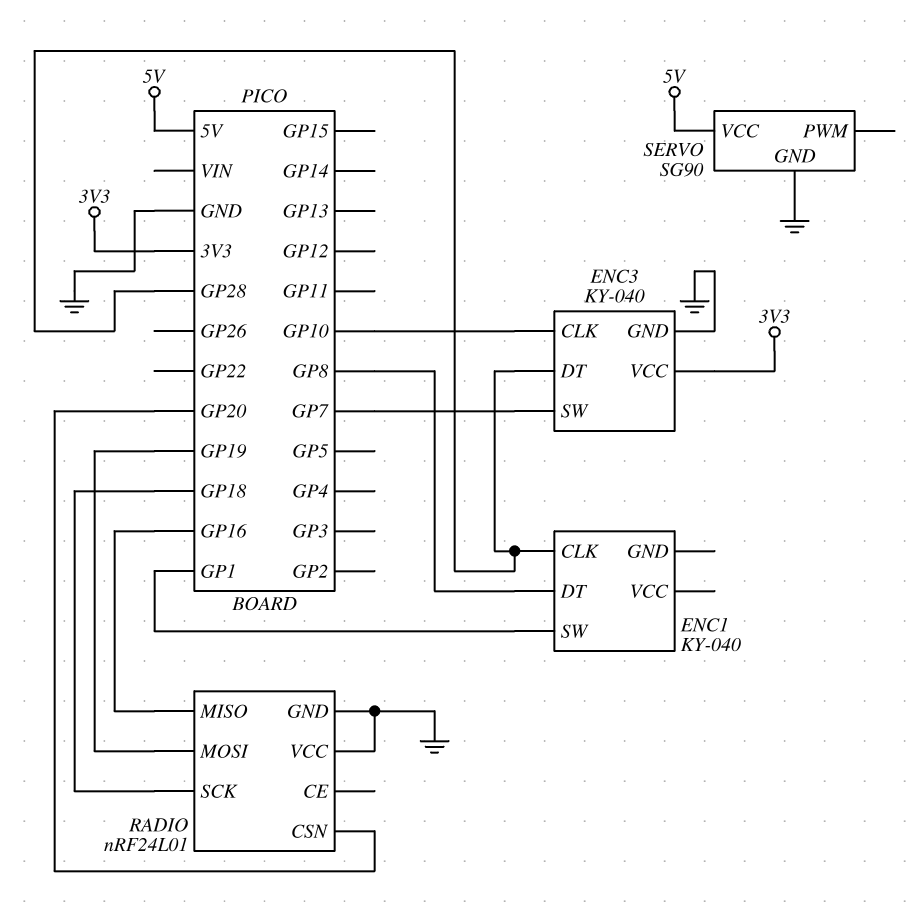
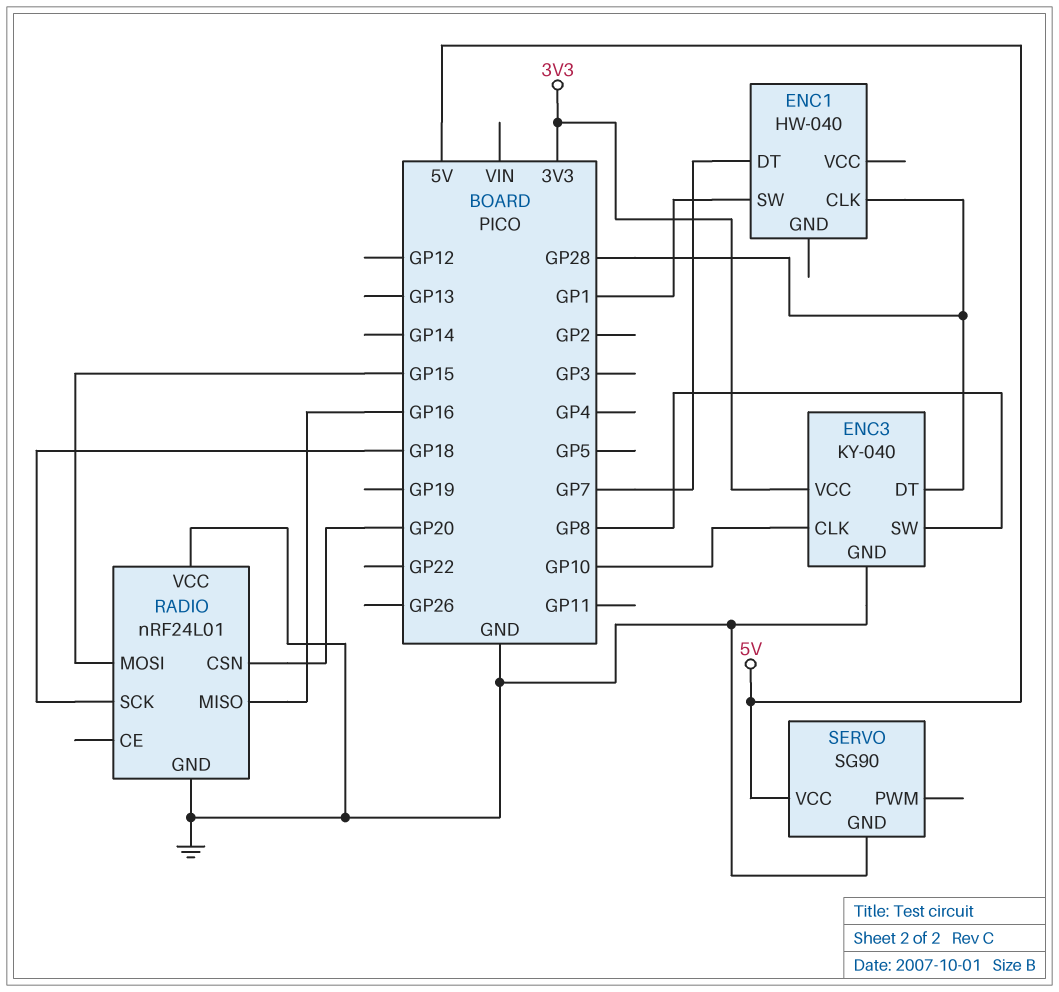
ENC1: KY-040 -> HW-040
ENC1 pin DT: GP8 -> GP7
ENC3 pin SW: GP7 -> GP8
RADIO pin MOSI: GP19 -> GP15

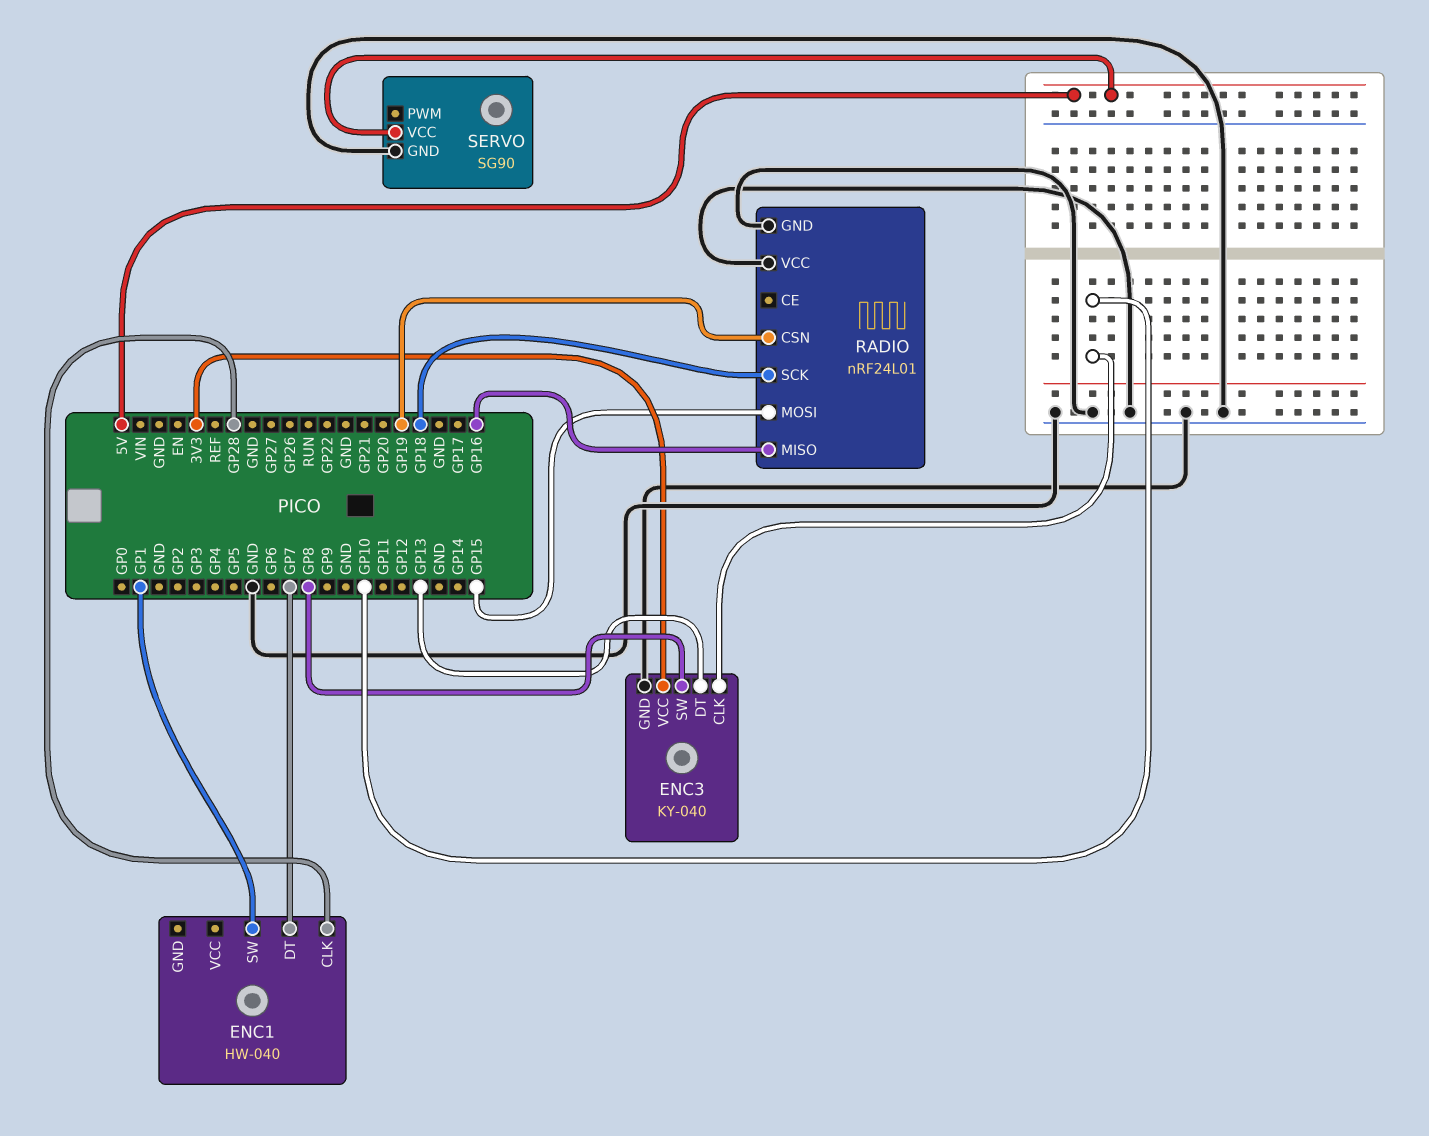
ENC3 pin DT: GP28 -> GP13
RADIO pin CSN: GP20 -> GP19

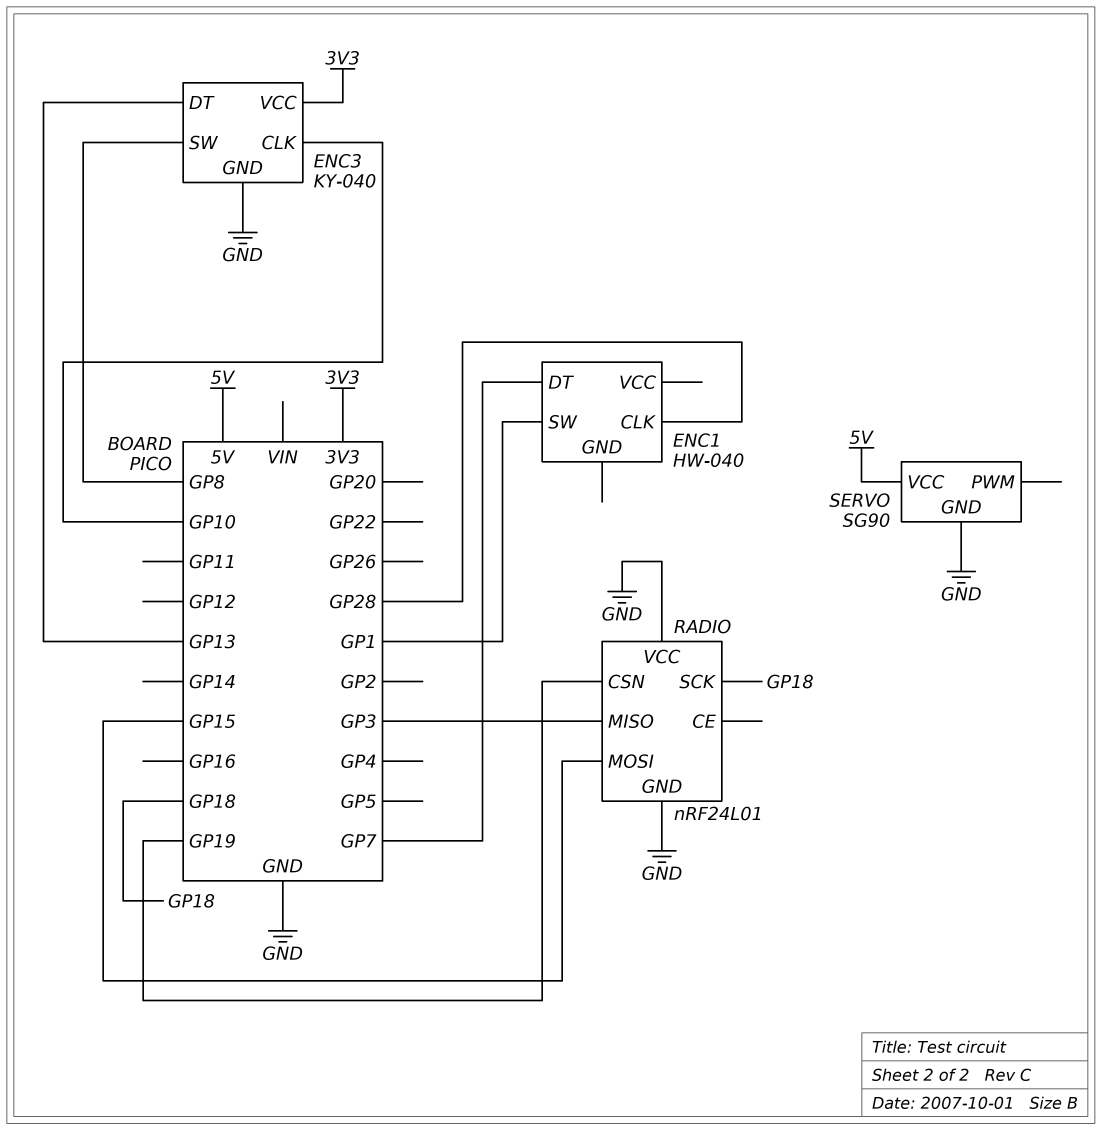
RADIO pin MISO: GP16 -> GP3

